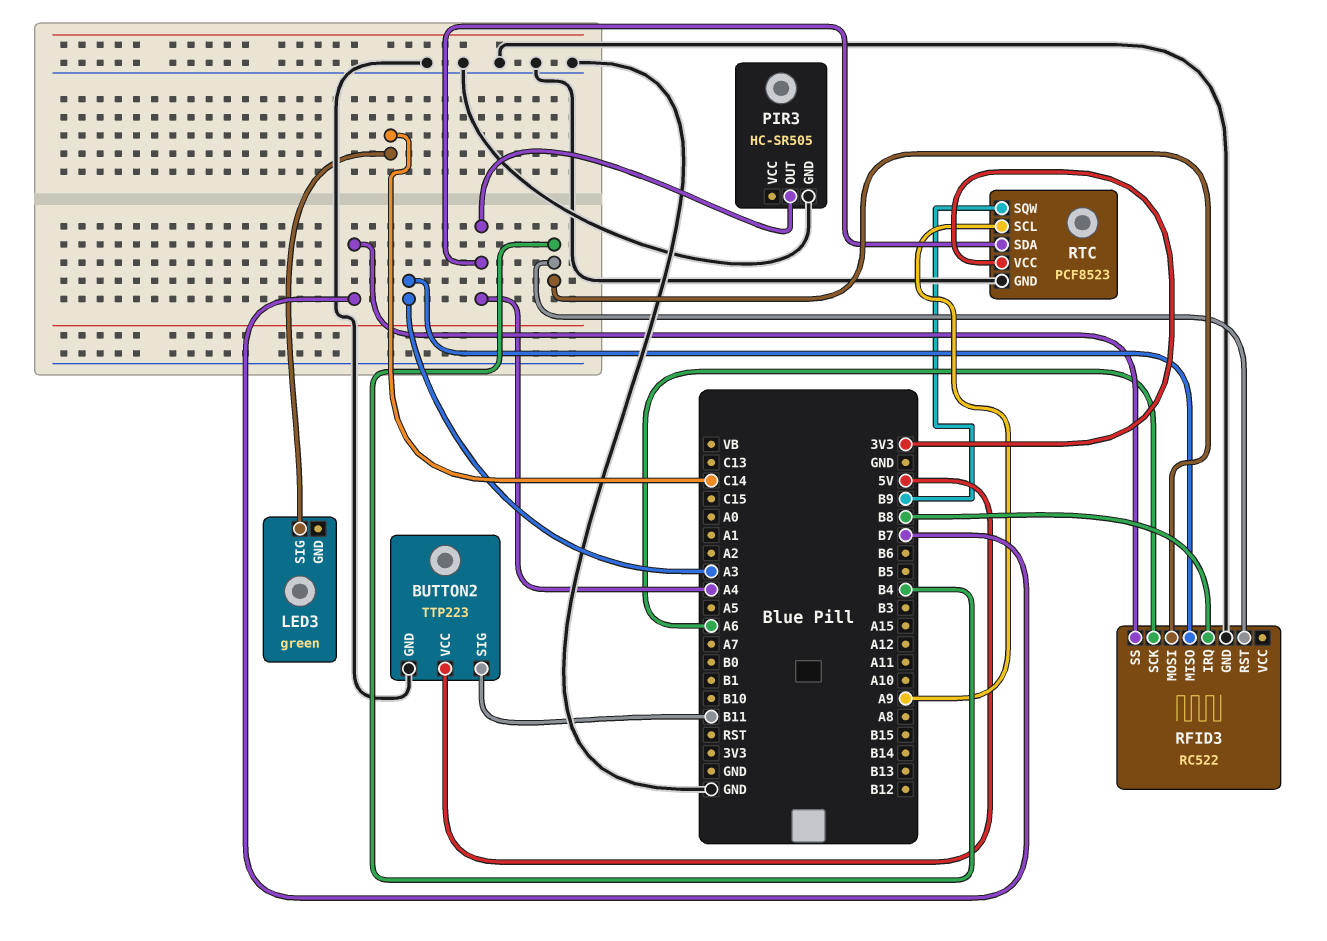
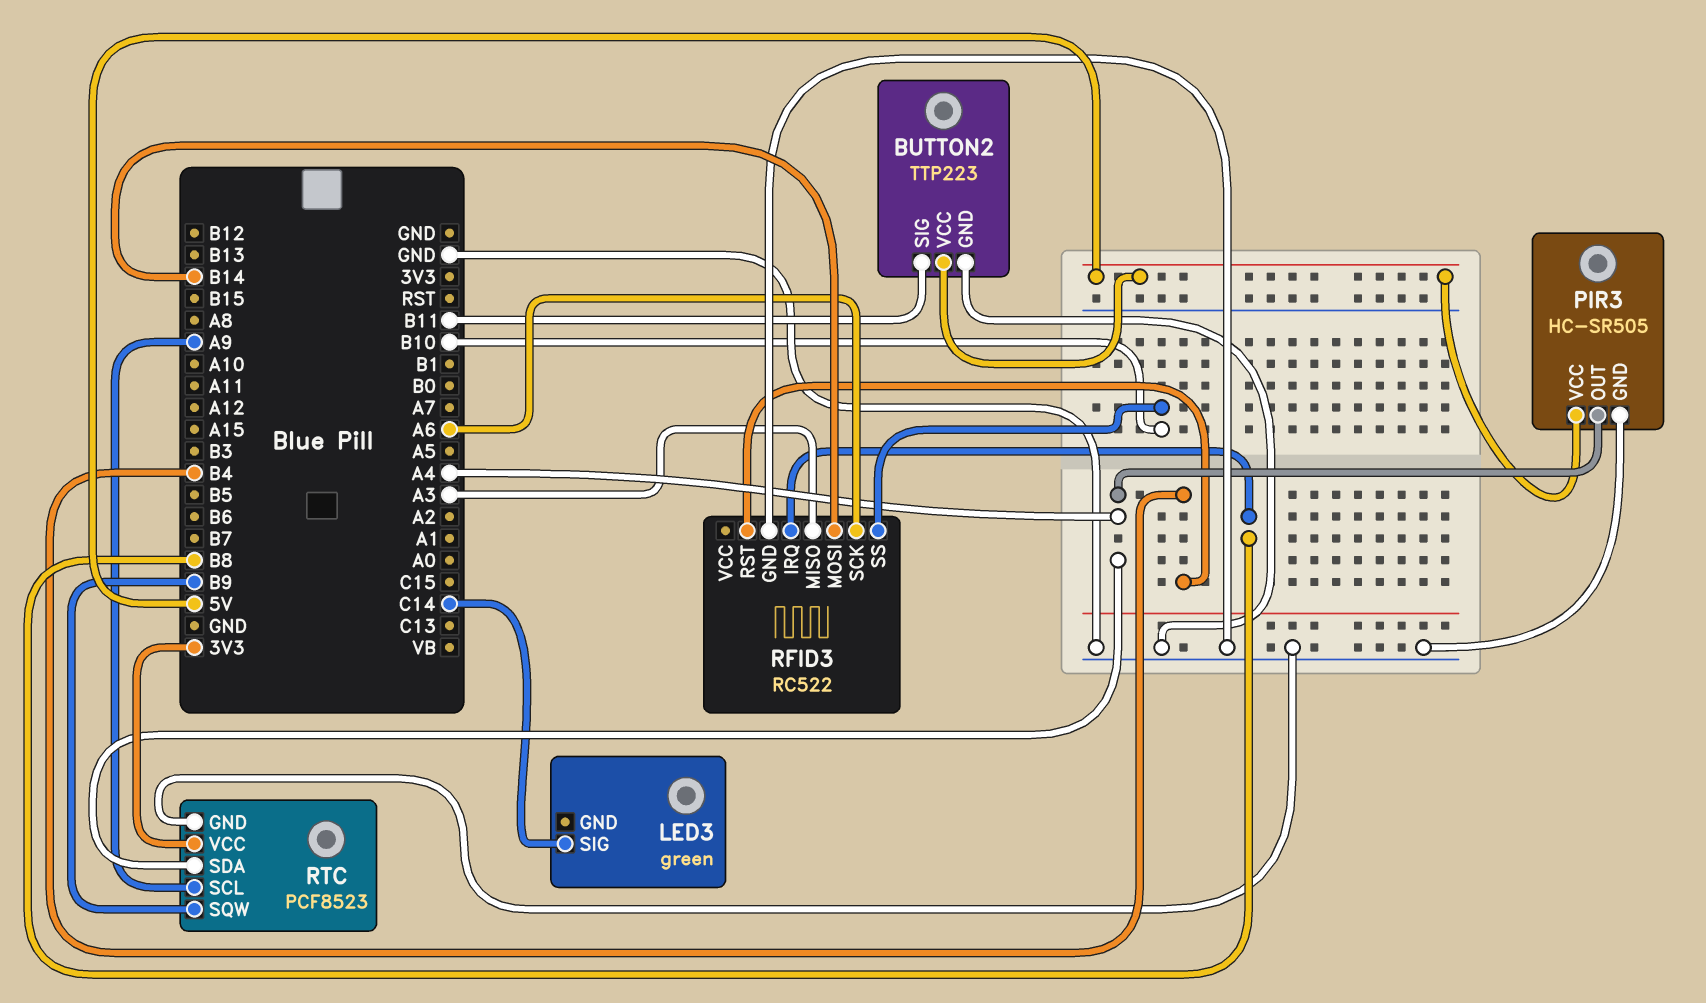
PIR3 pin VCC: none -> 5V
RFID3 pin MOSI: B4 -> B14
RFID3 pin SS: B7 -> B10

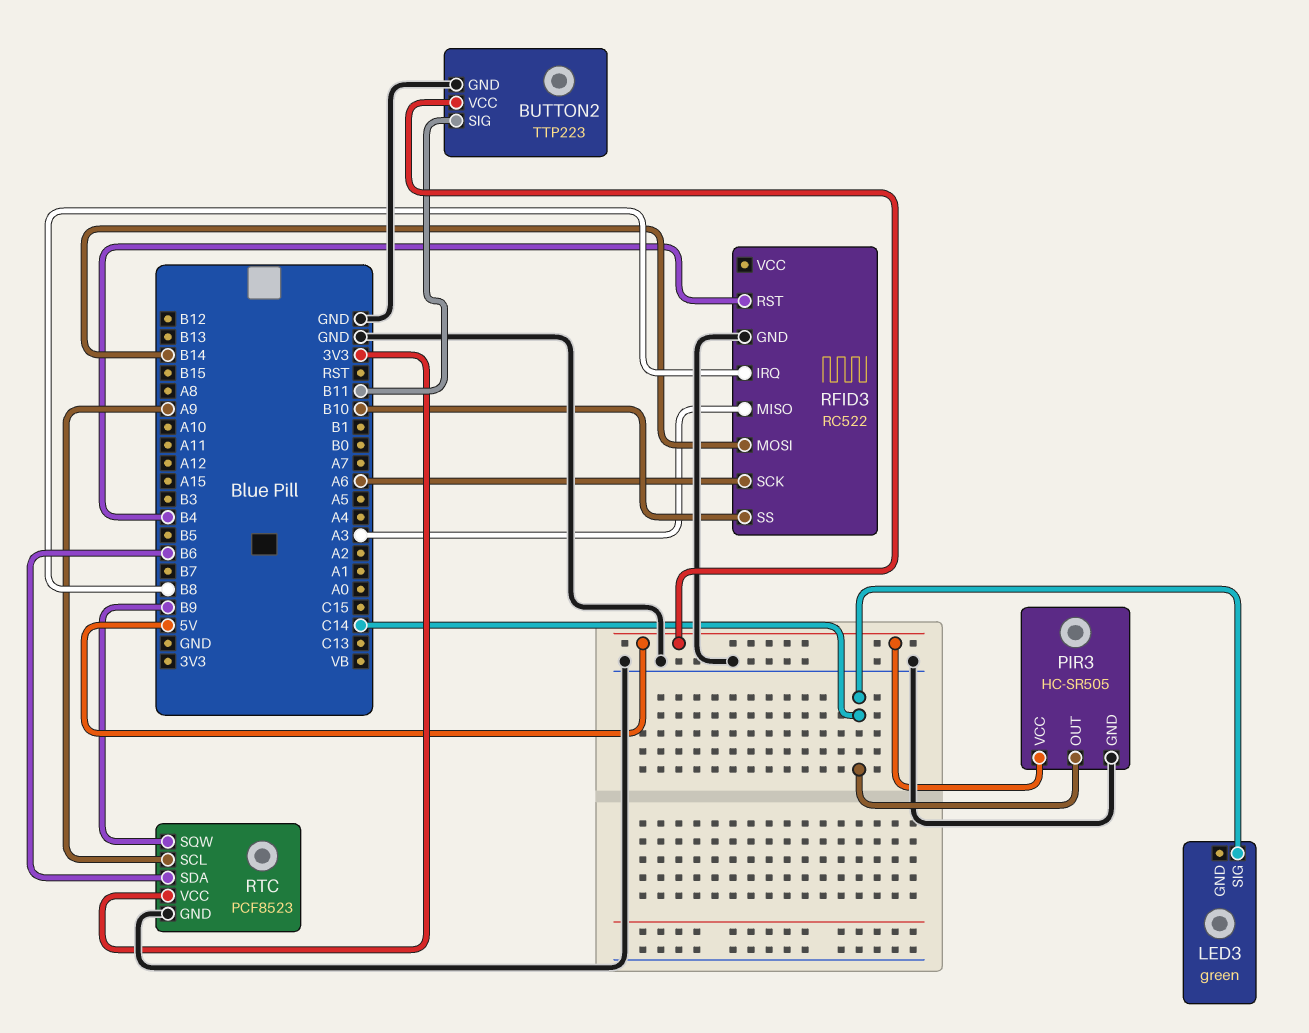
PIR3 pin OUT: A4 -> C14
RTC pin SDA: A4 -> B6

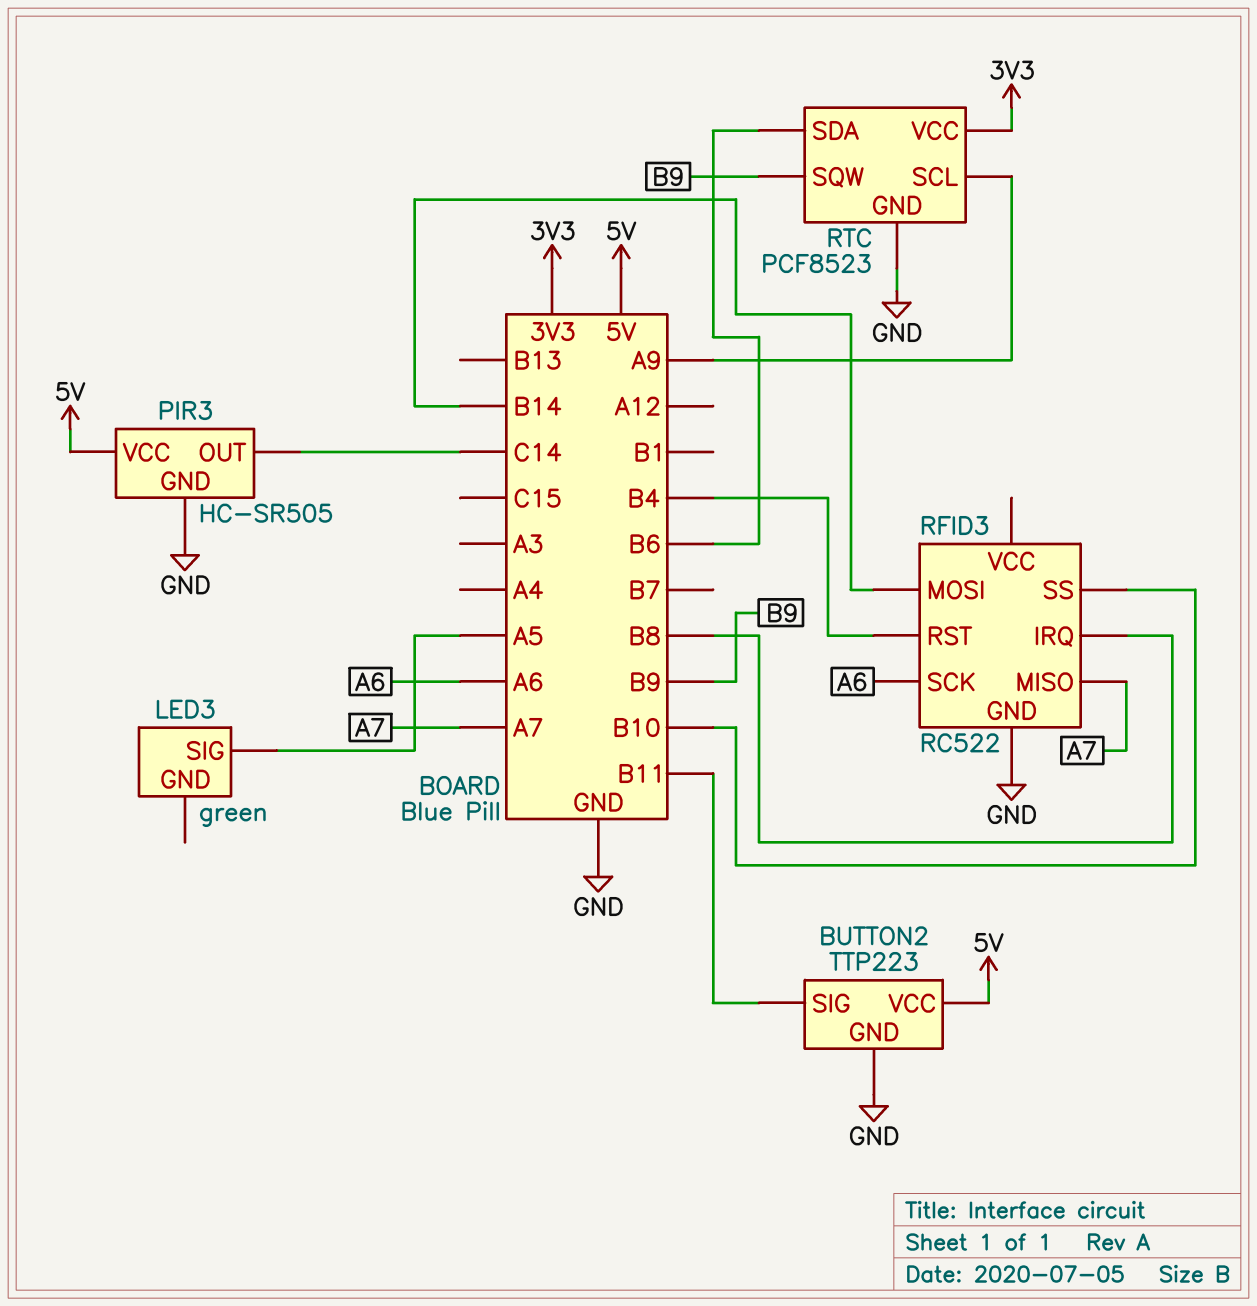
LED3 pin SIG: C14 -> A5
RFID3 pin MISO: A3 -> A7

